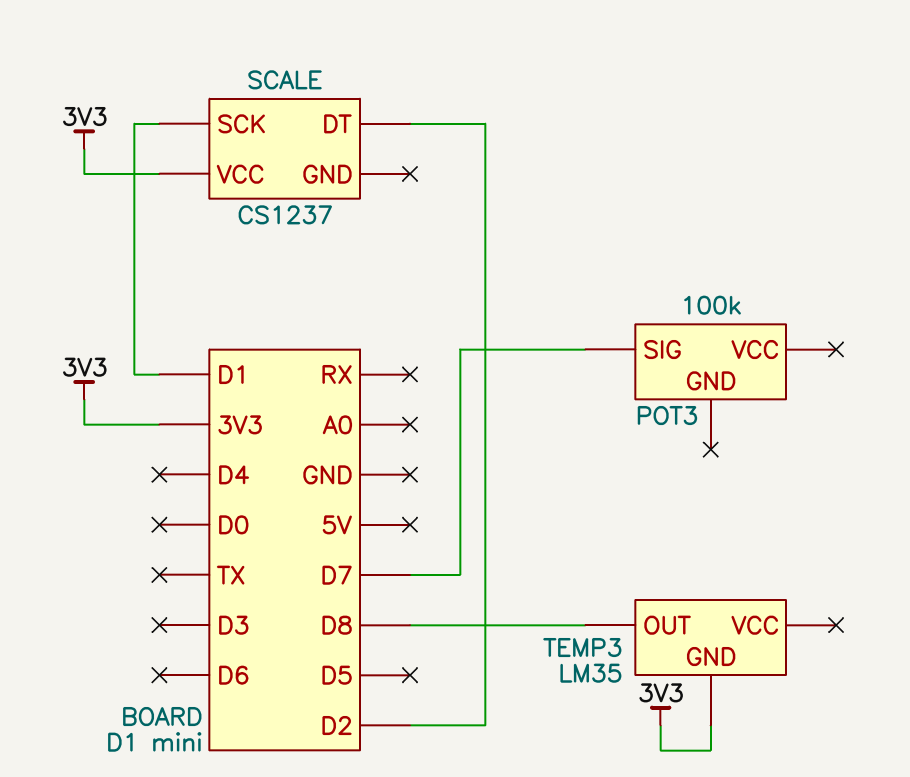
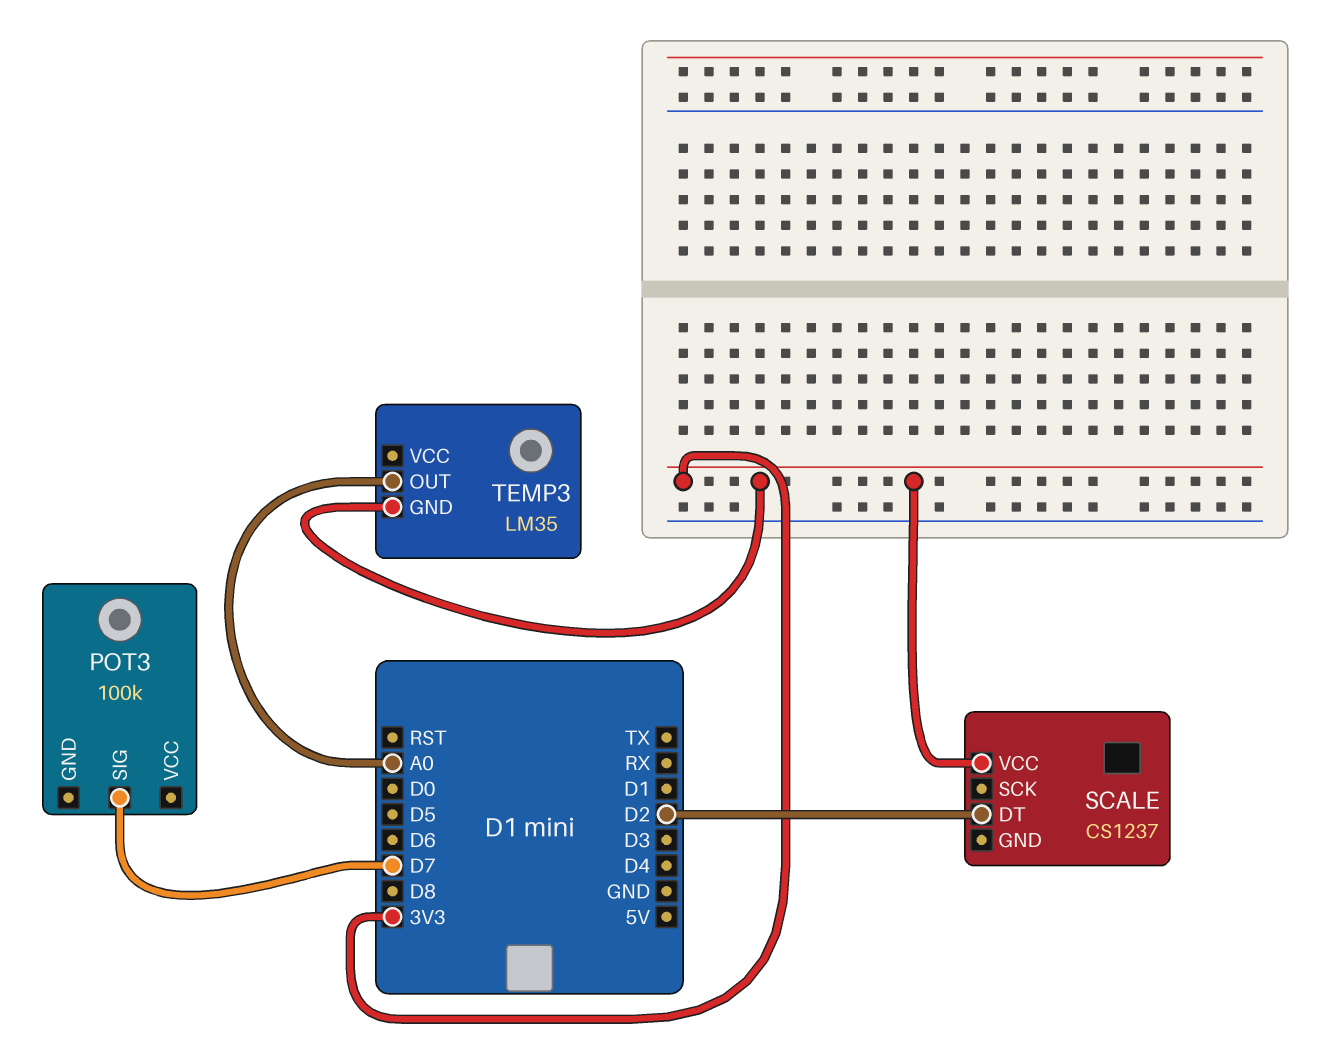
SCALE pin SCK: D1 -> none
TEMP3 pin OUT: D8 -> A0

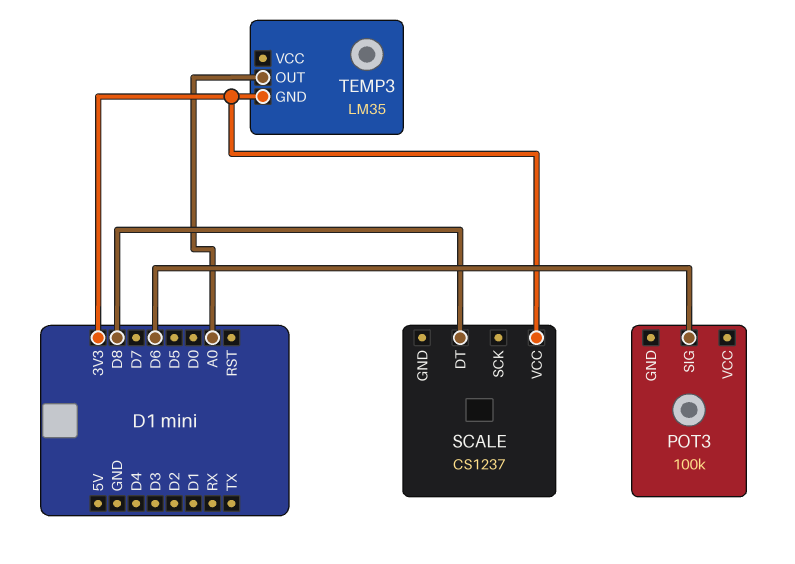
POT3 pin SIG: D7 -> D6
SCALE pin DT: D2 -> D8

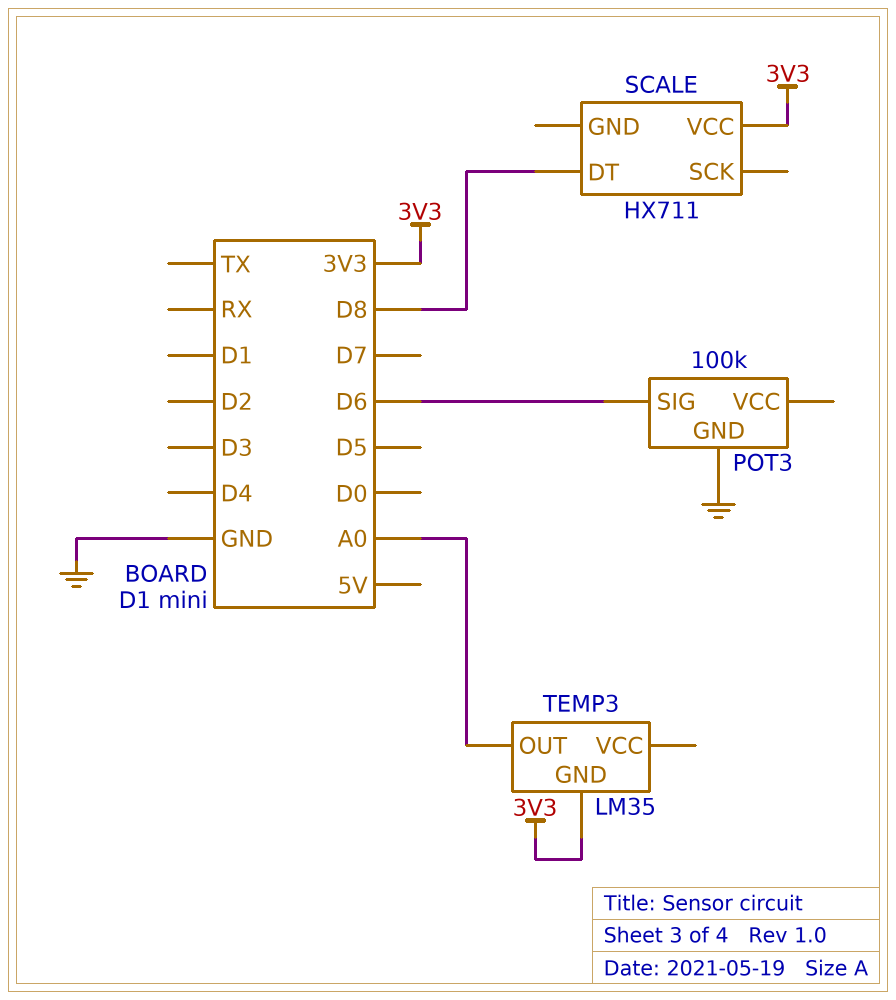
POT3 pin GND: none -> GND
SCALE: CS1237 -> HX711

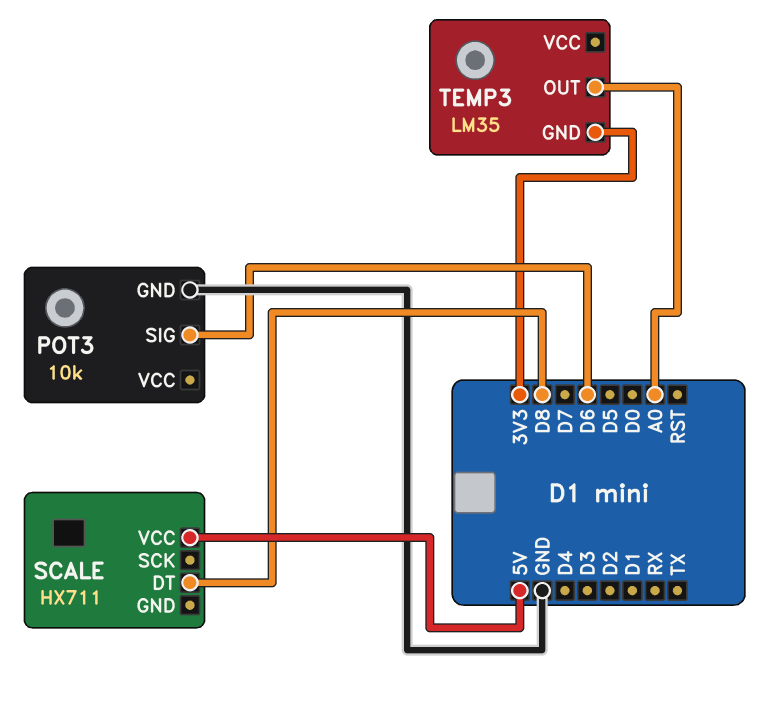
POT3: 100k -> 10k
SCALE pin VCC: 3V3 -> 5V

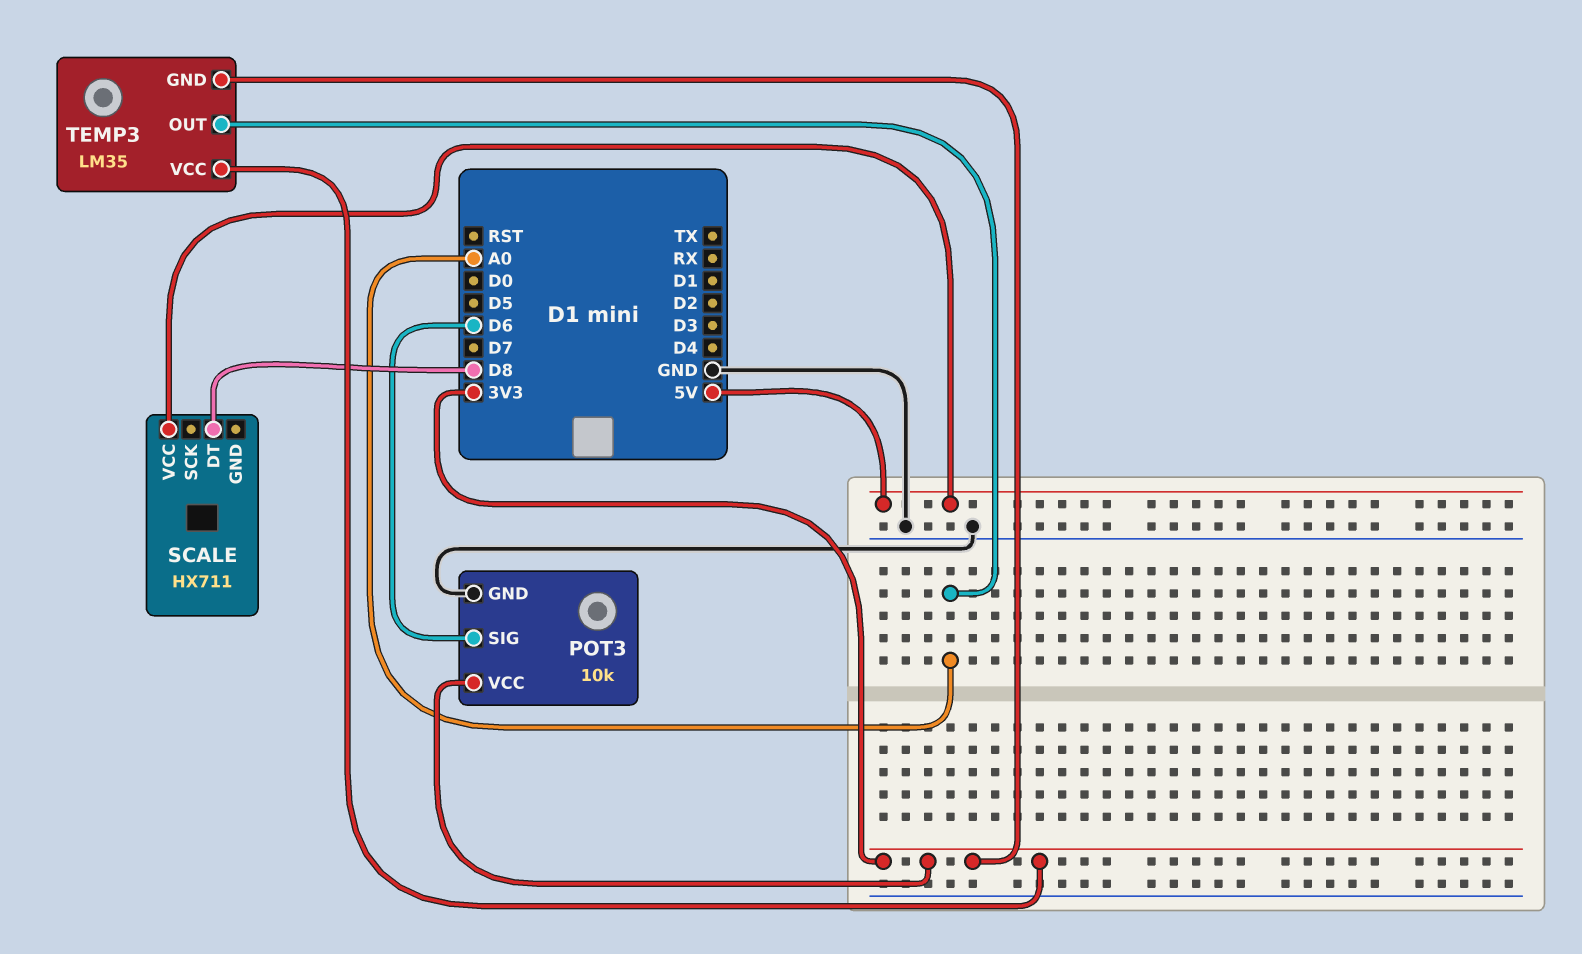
POT3 pin VCC: none -> 3V3
TEMP3 pin VCC: none -> 3V3

